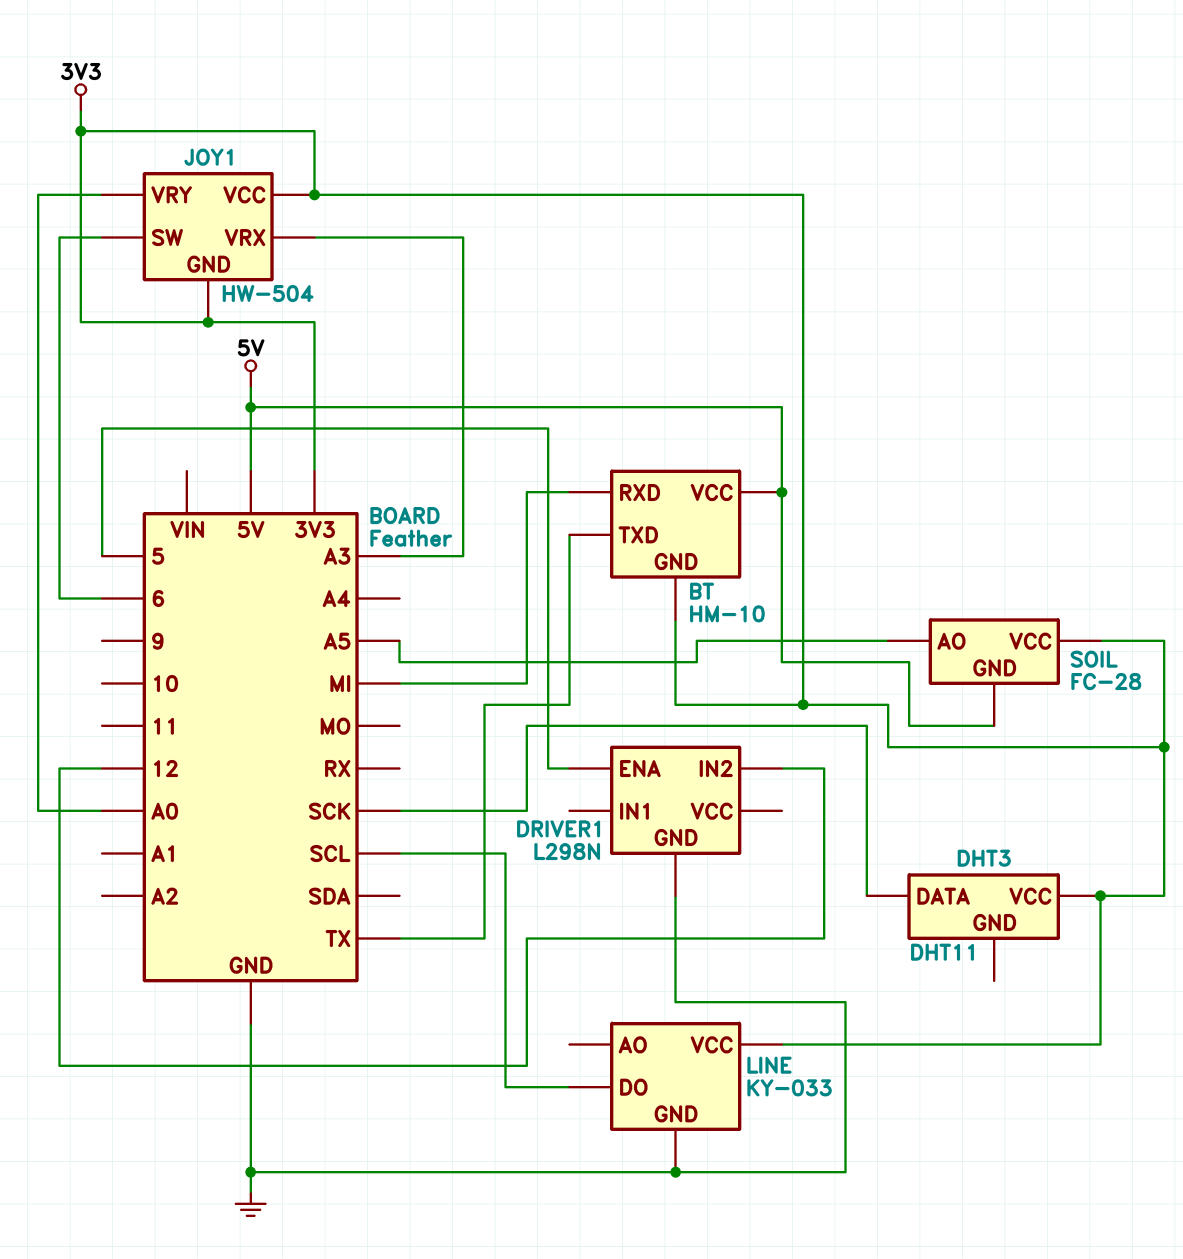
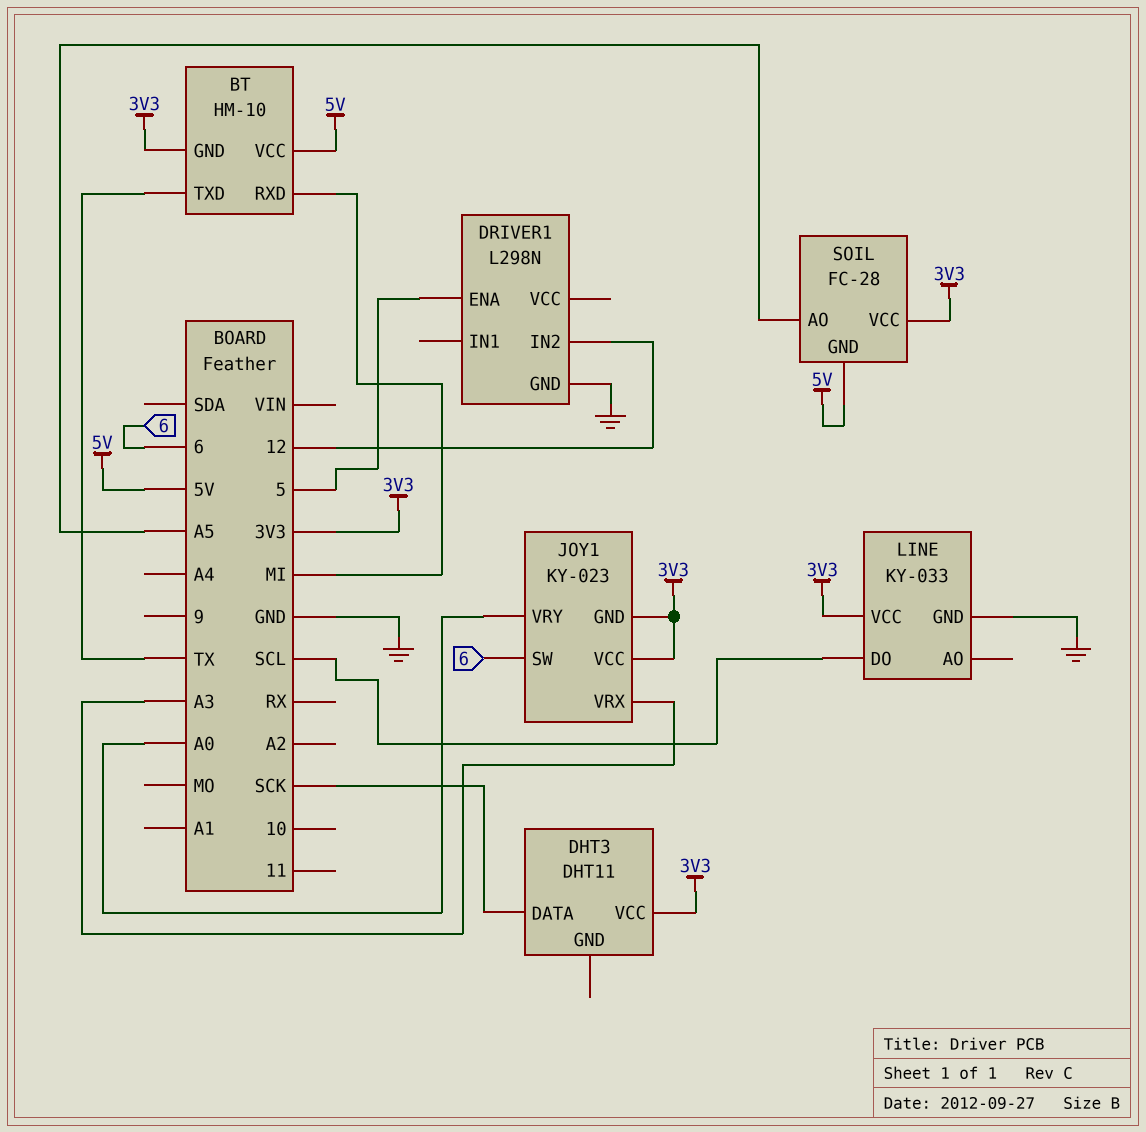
JOY1: HW-504 -> KY-023

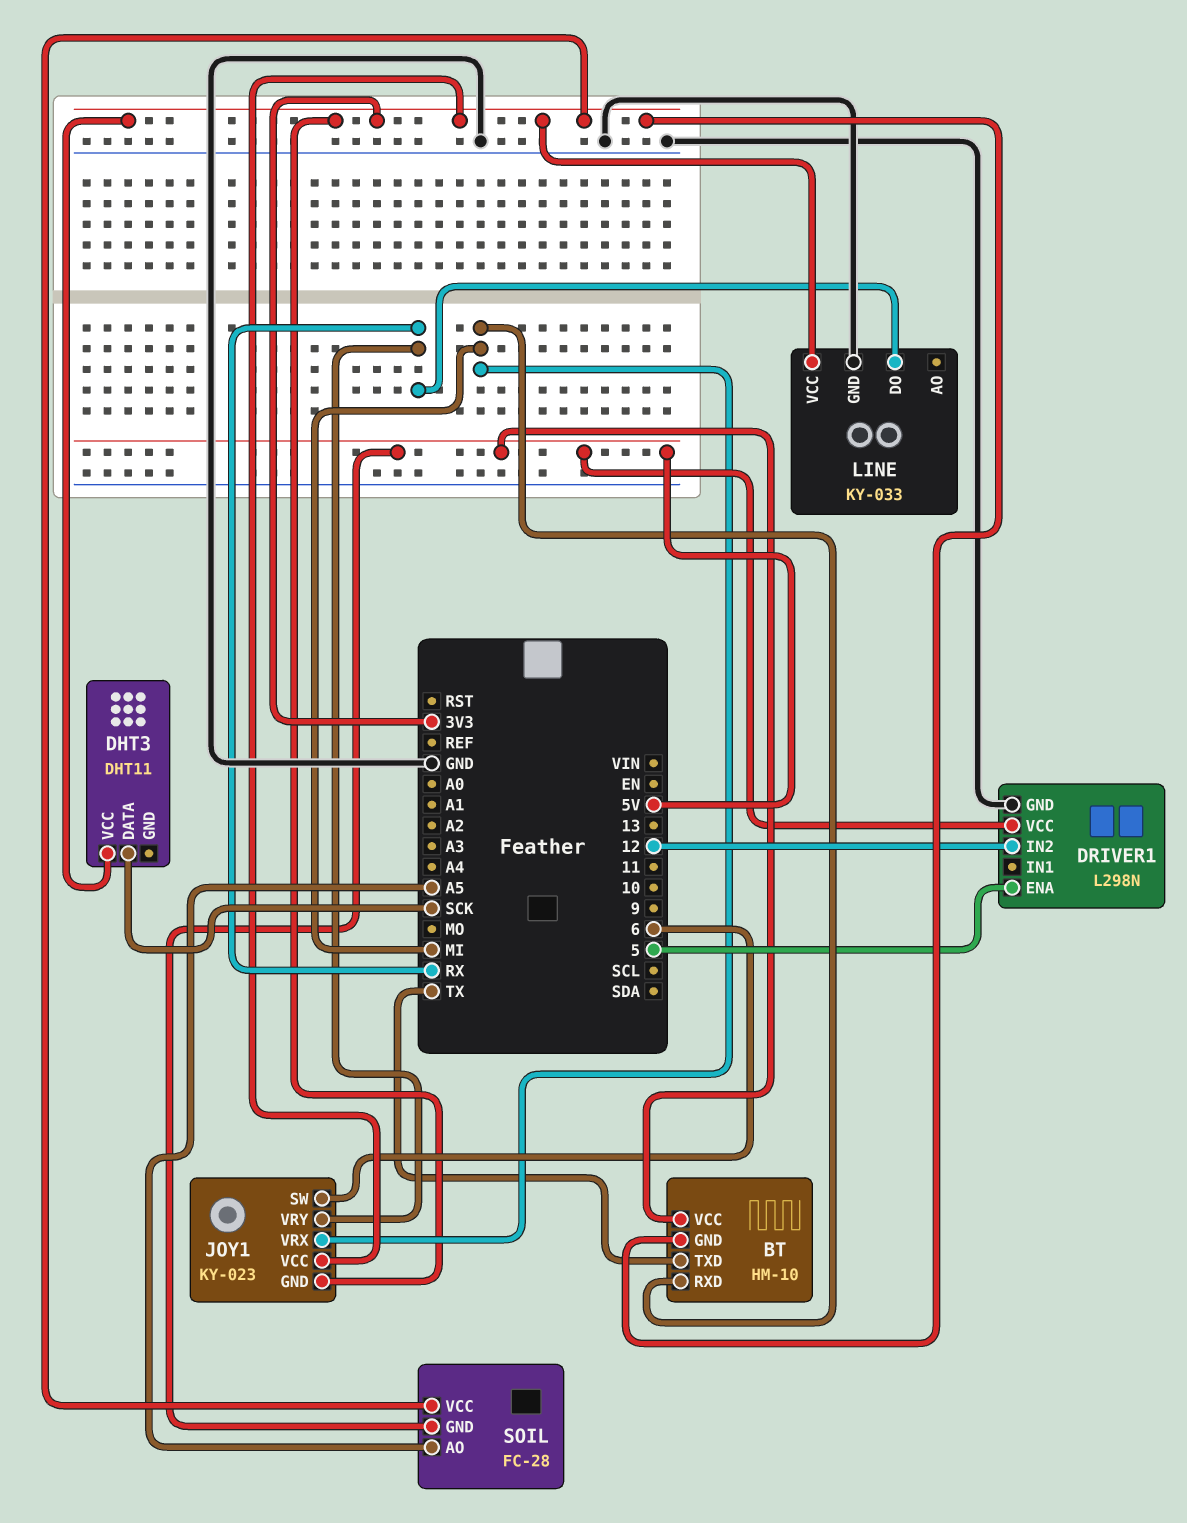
DRIVER1 pin VCC: none -> 5V
JOY1 pin VRX: A3 -> MI
JOY1 pin VRY: A0 -> RX
LINE pin DO: SCL -> RX

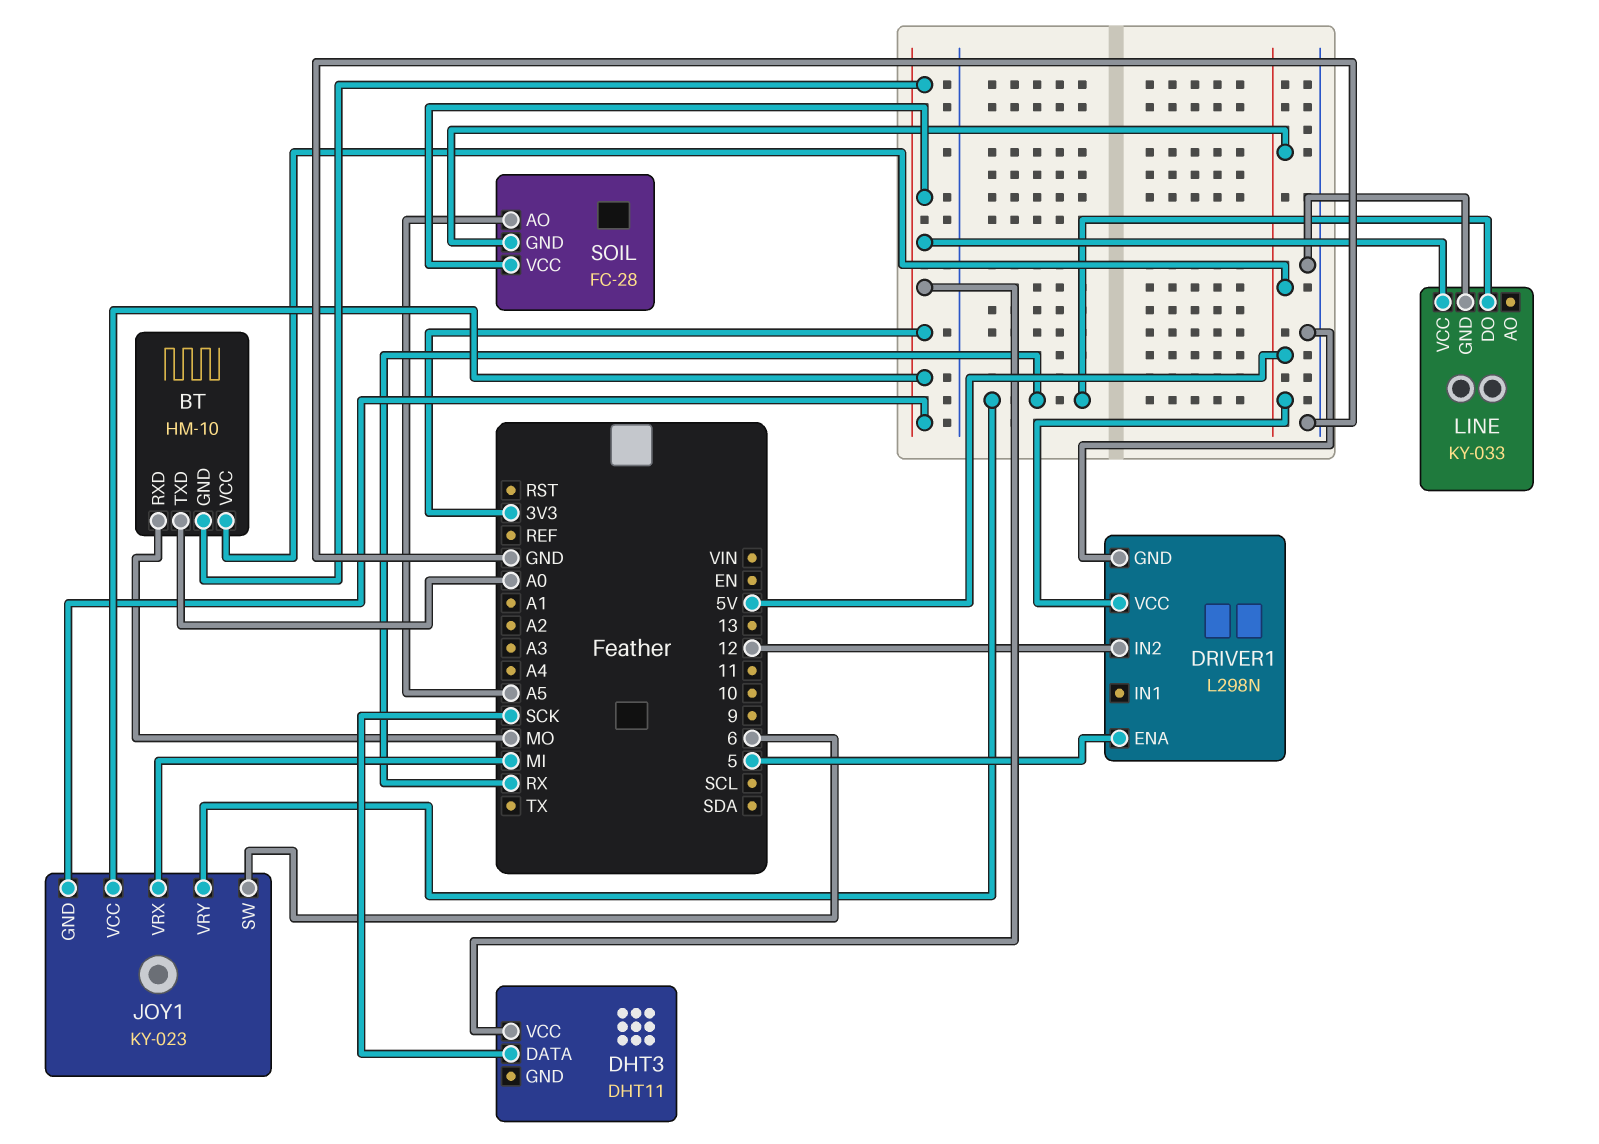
BT pin RXD: MI -> MO
BT pin TXD: TX -> A0

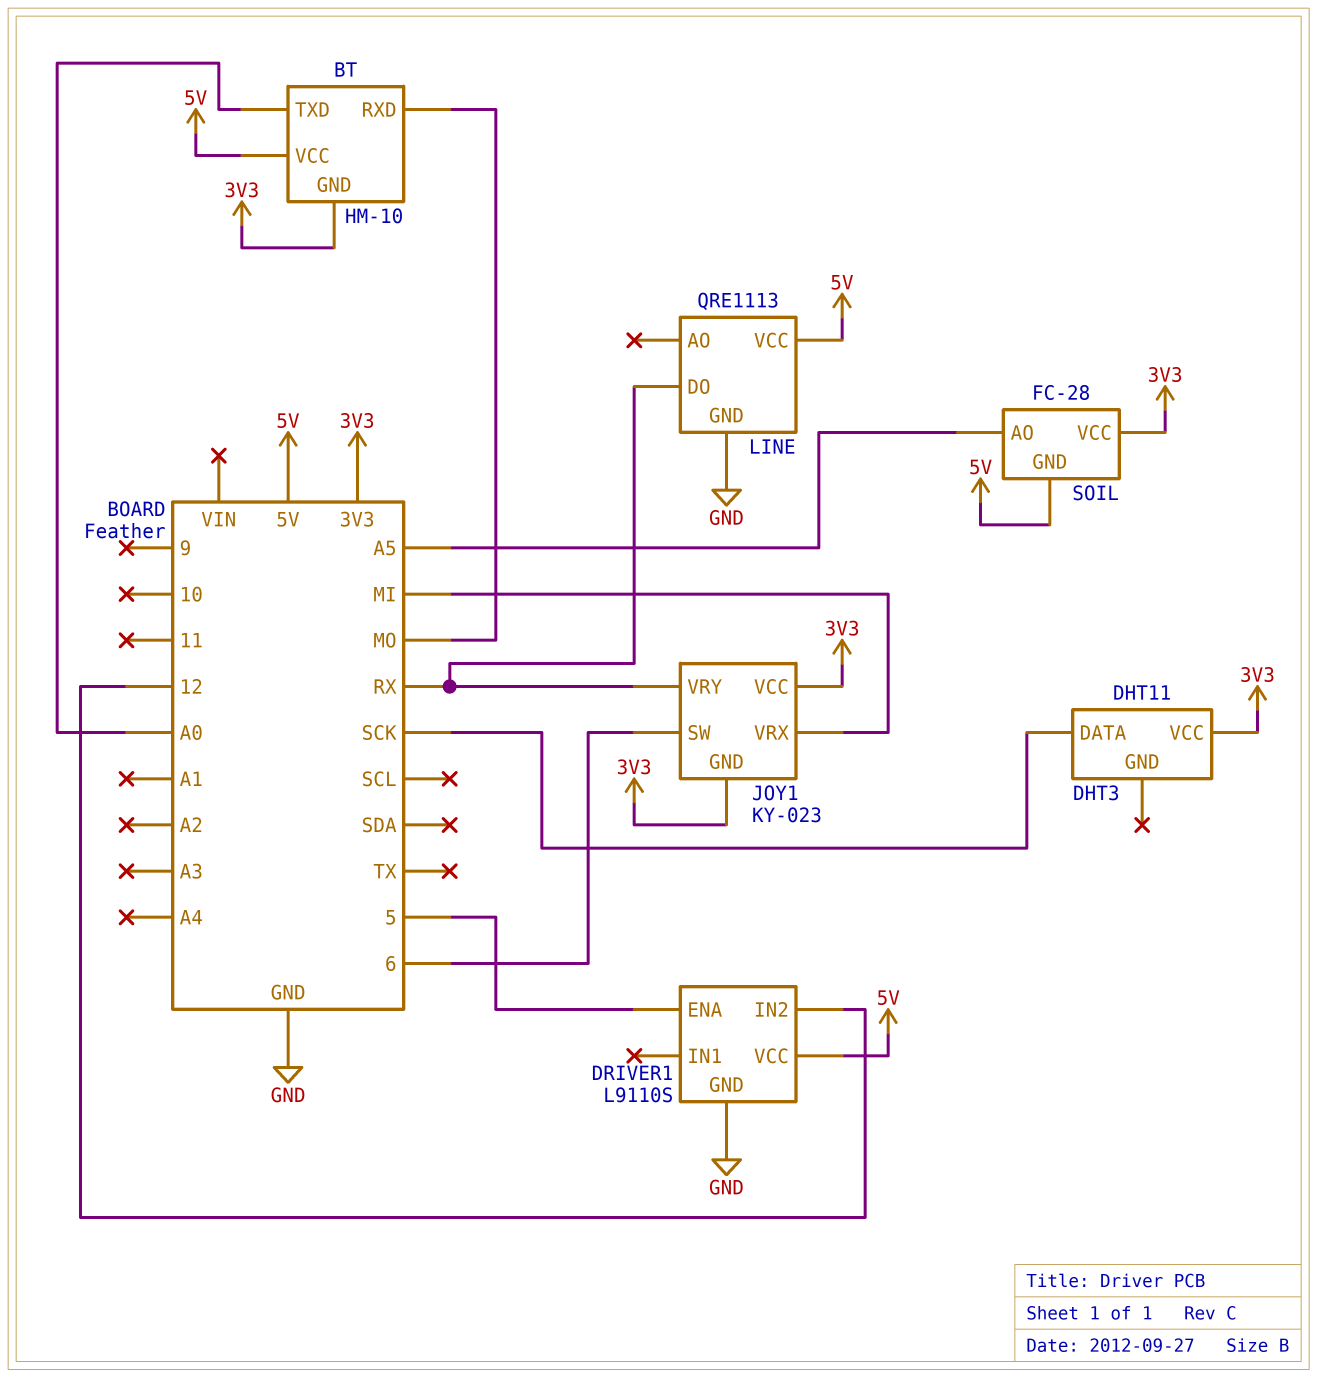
DRIVER1: L298N -> L9110S
LINE: KY-033 -> QRE1113
LINE pin VCC: 3V3 -> 5V

